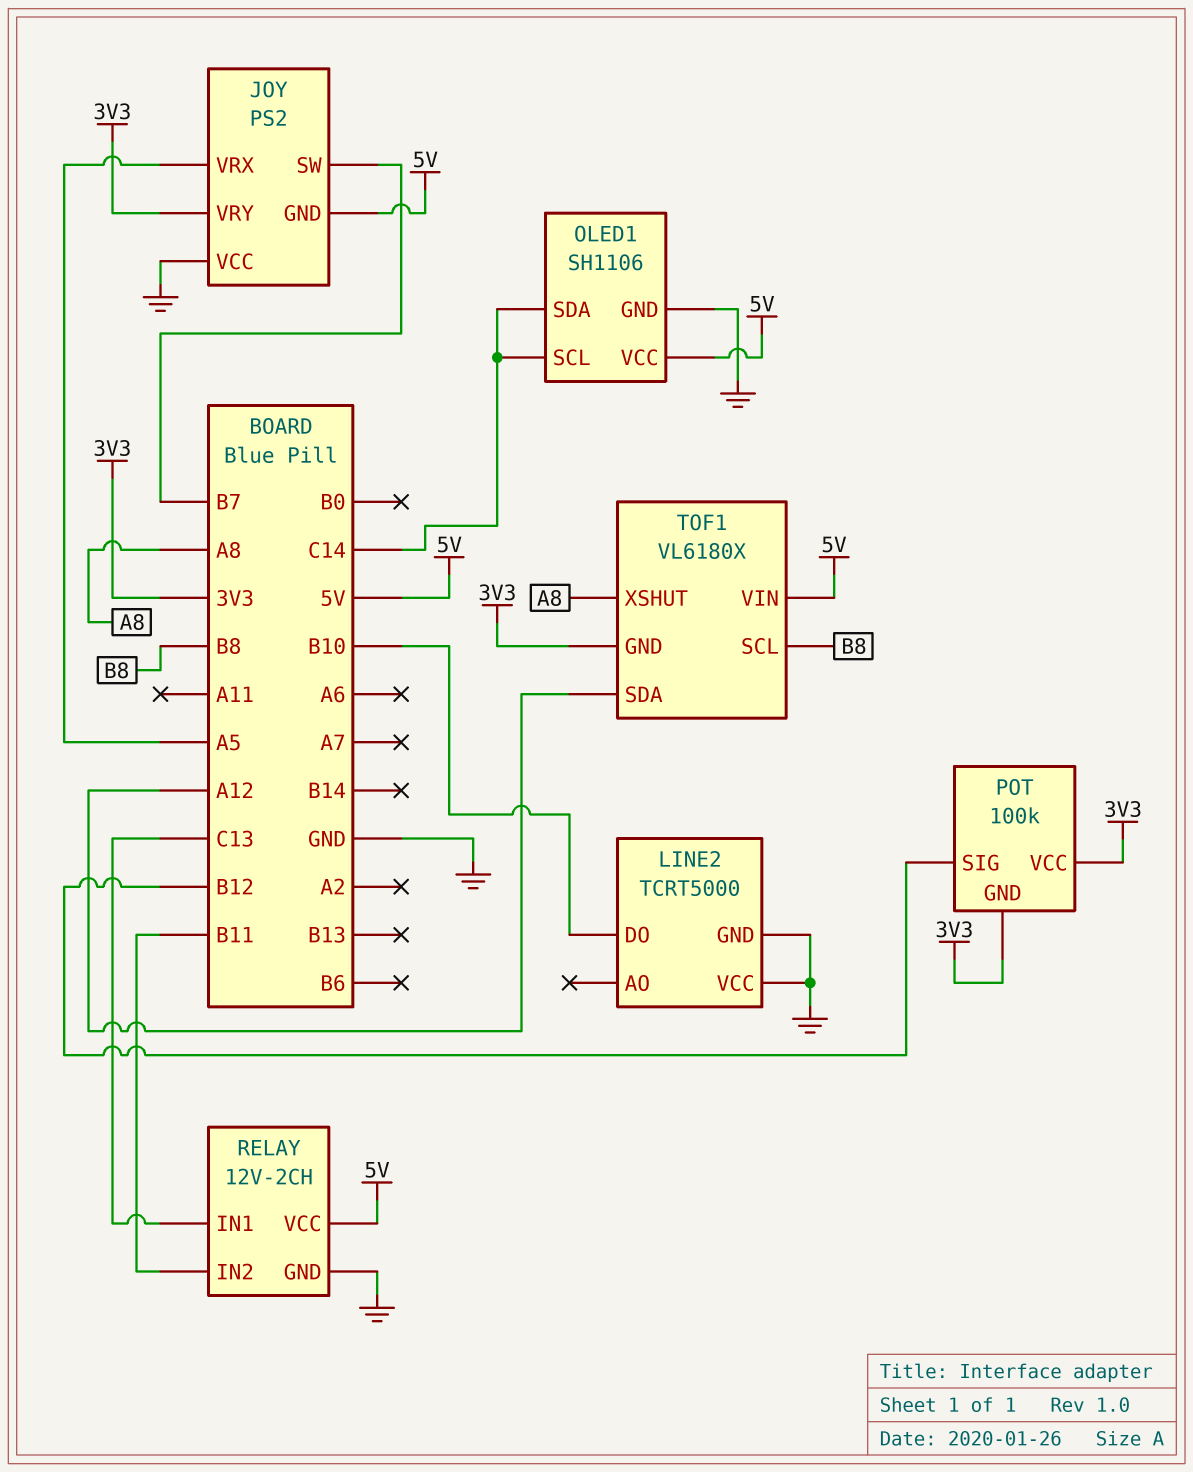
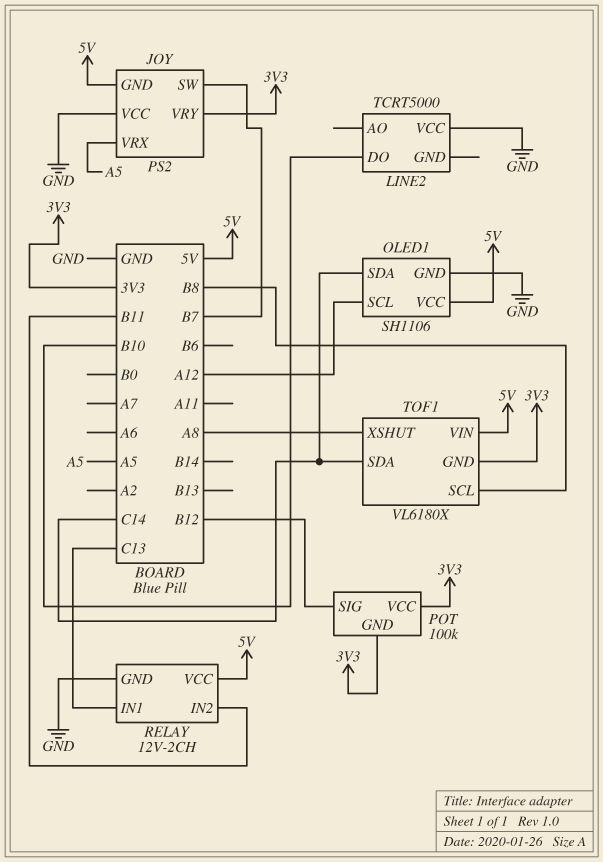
LINE2 pin GND: GND -> none
OLED1 pin SCL: C14 -> A12
TOF1 pin SDA: A12 -> C14

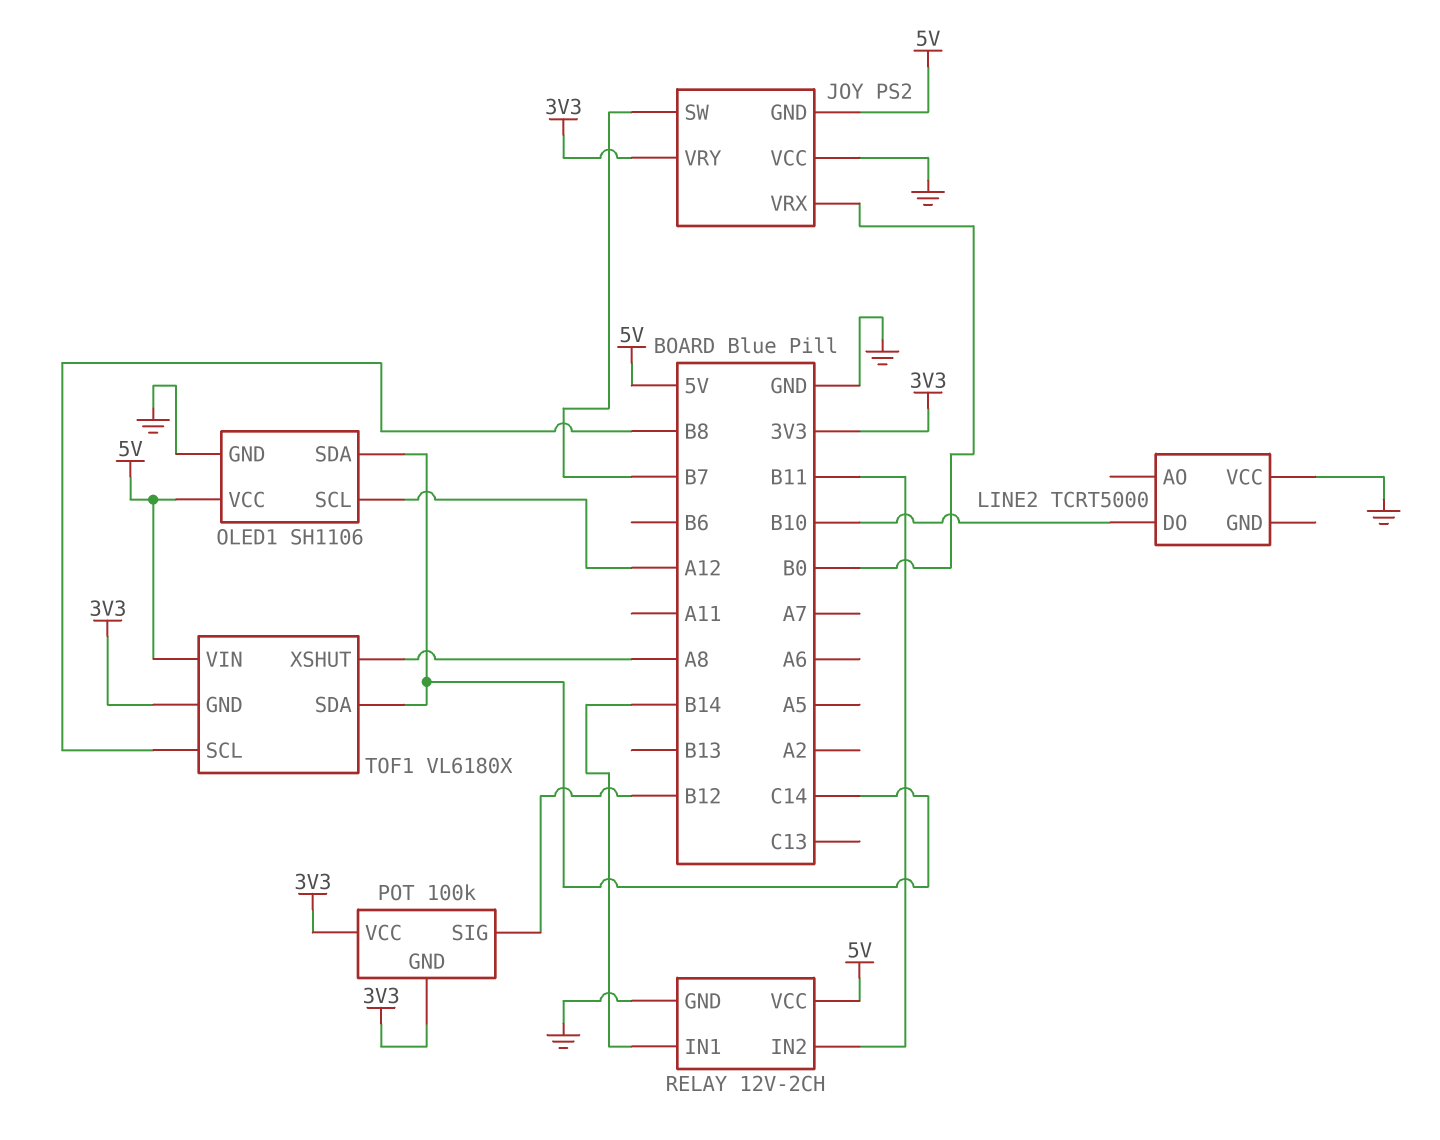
JOY pin VRX: A5 -> B0
RELAY pin IN1: C13 -> B14

